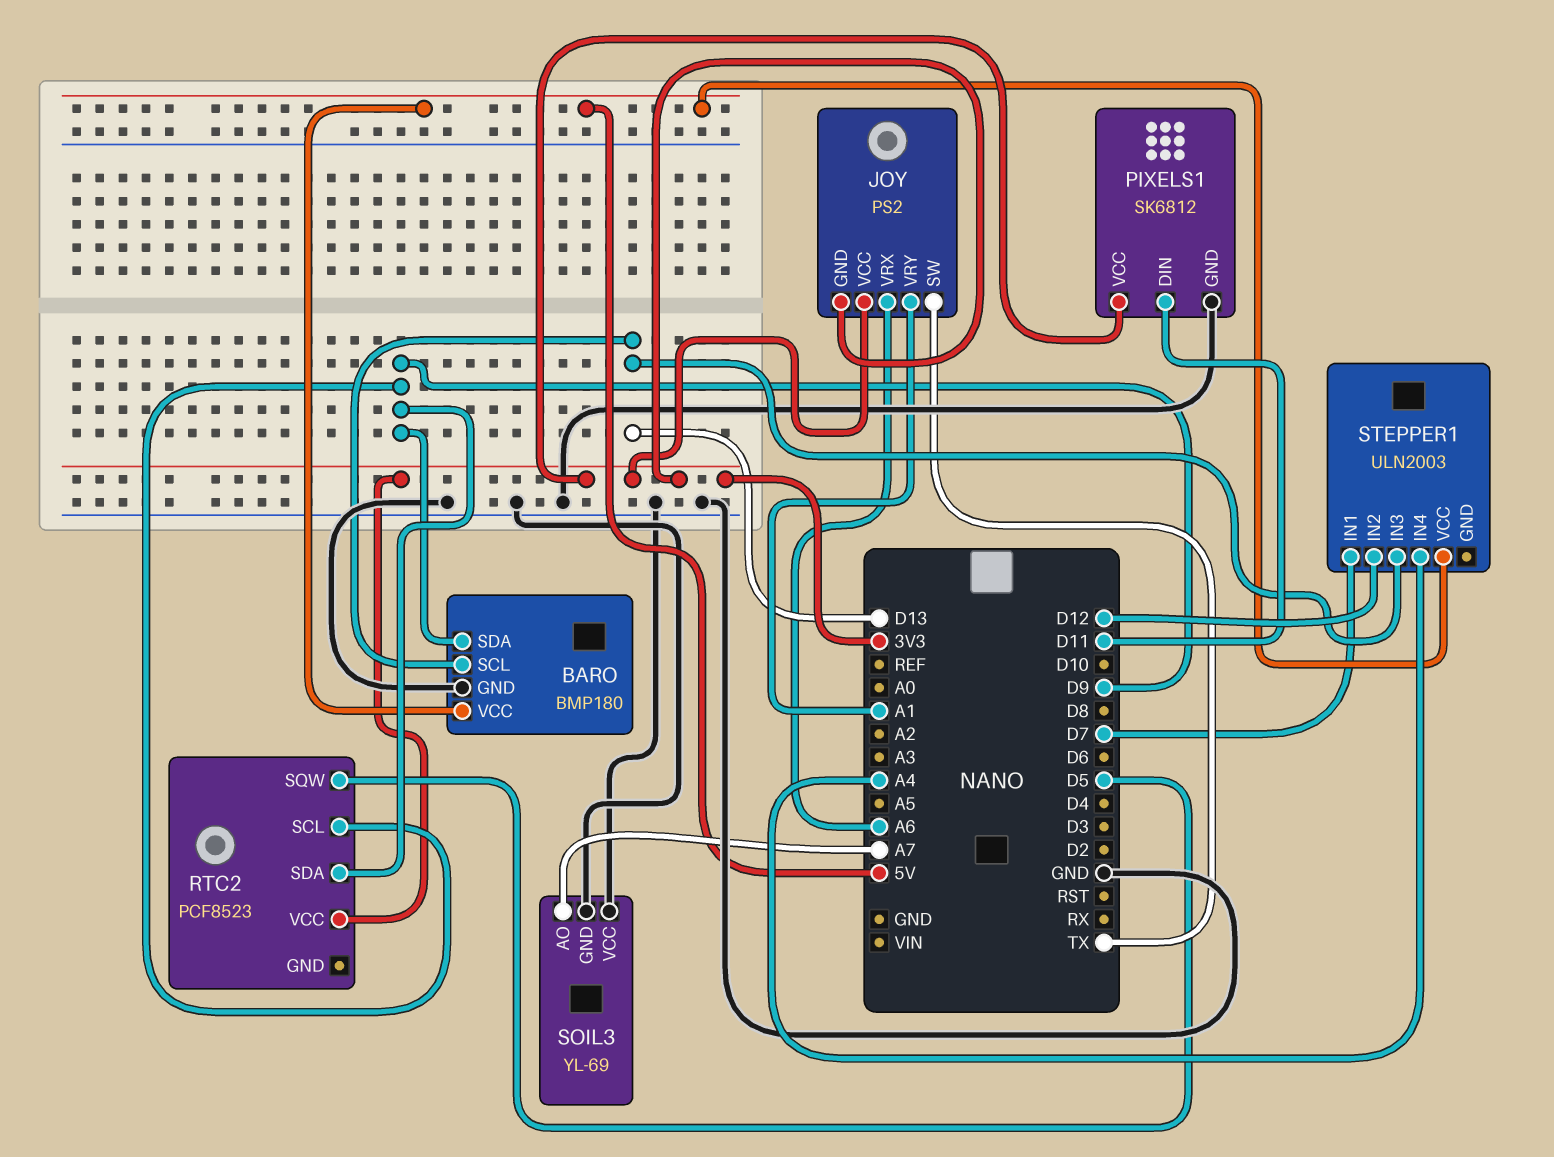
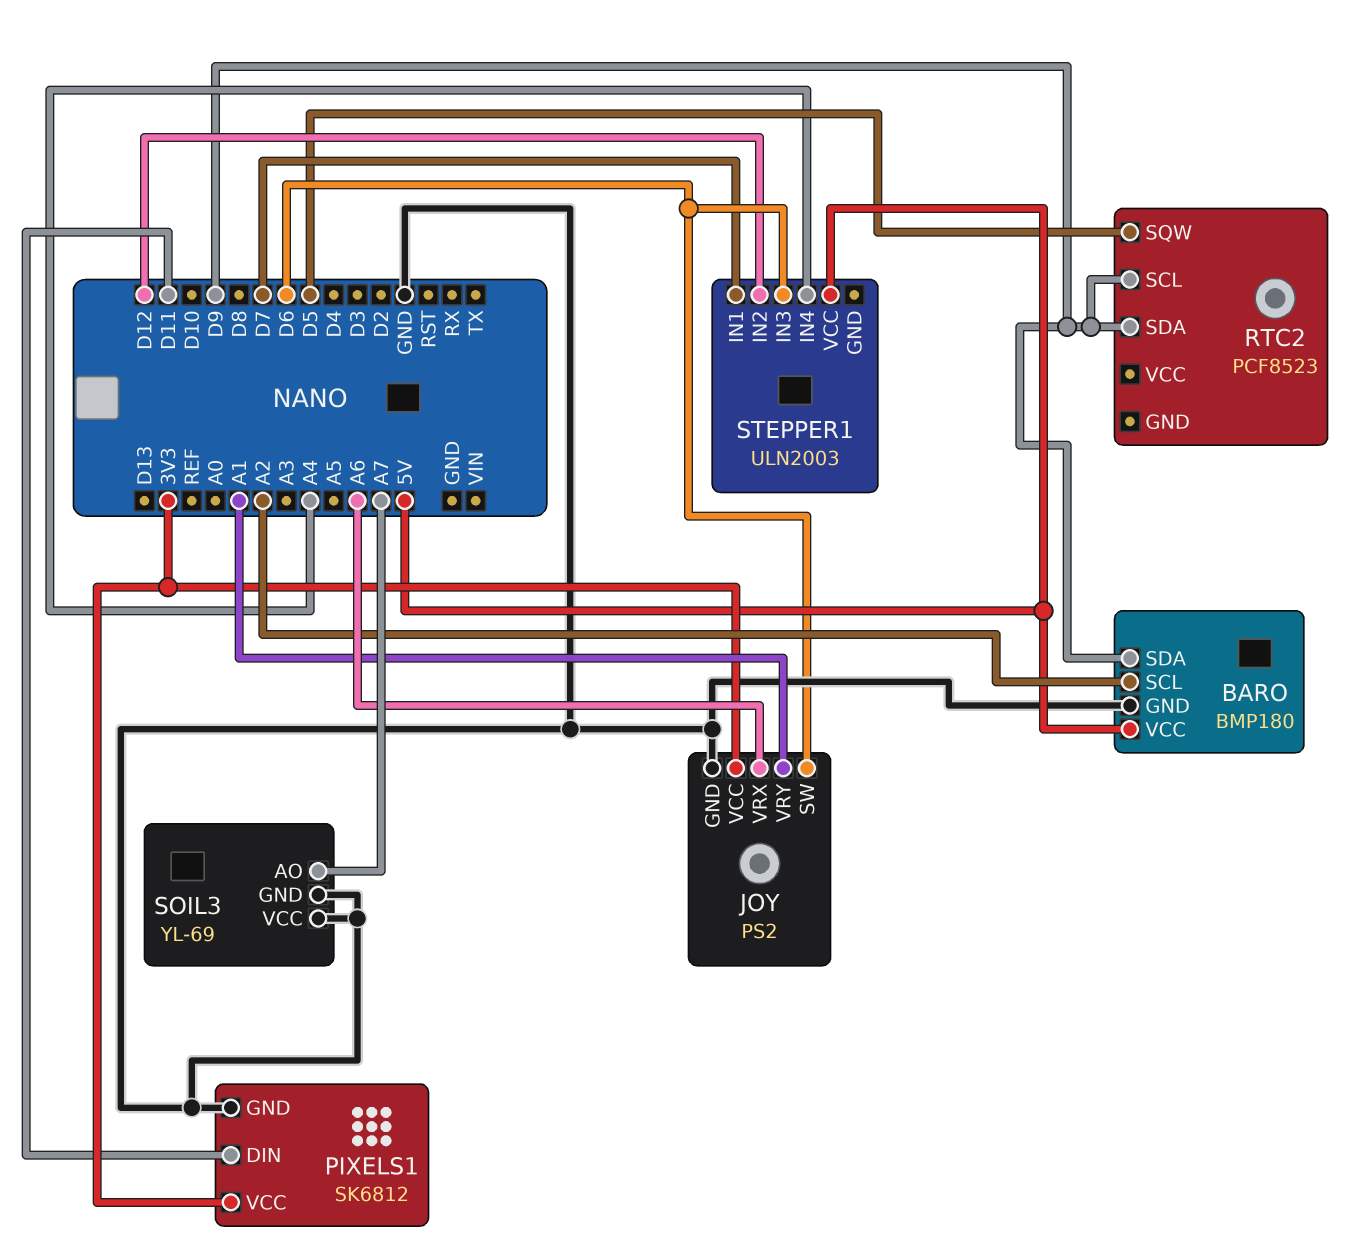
BARO pin SCL: D13 -> A2
JOY pin GND: 3V3 -> GND
JOY pin SW: TX -> D6
RTC2 pin VCC: 3V3 -> none
STEPPER1 pin IN3: D13 -> D6

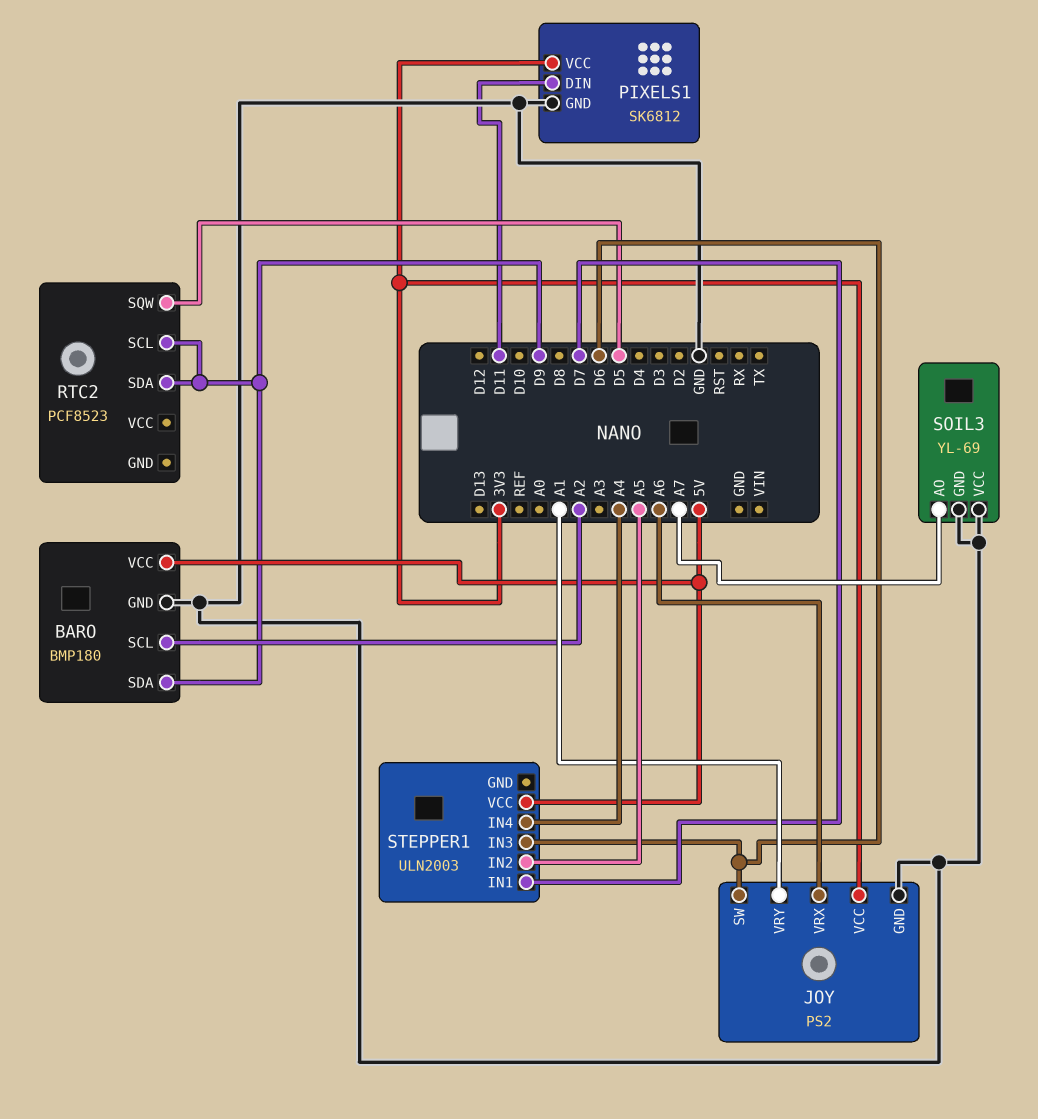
STEPPER1 pin IN2: D12 -> A5

